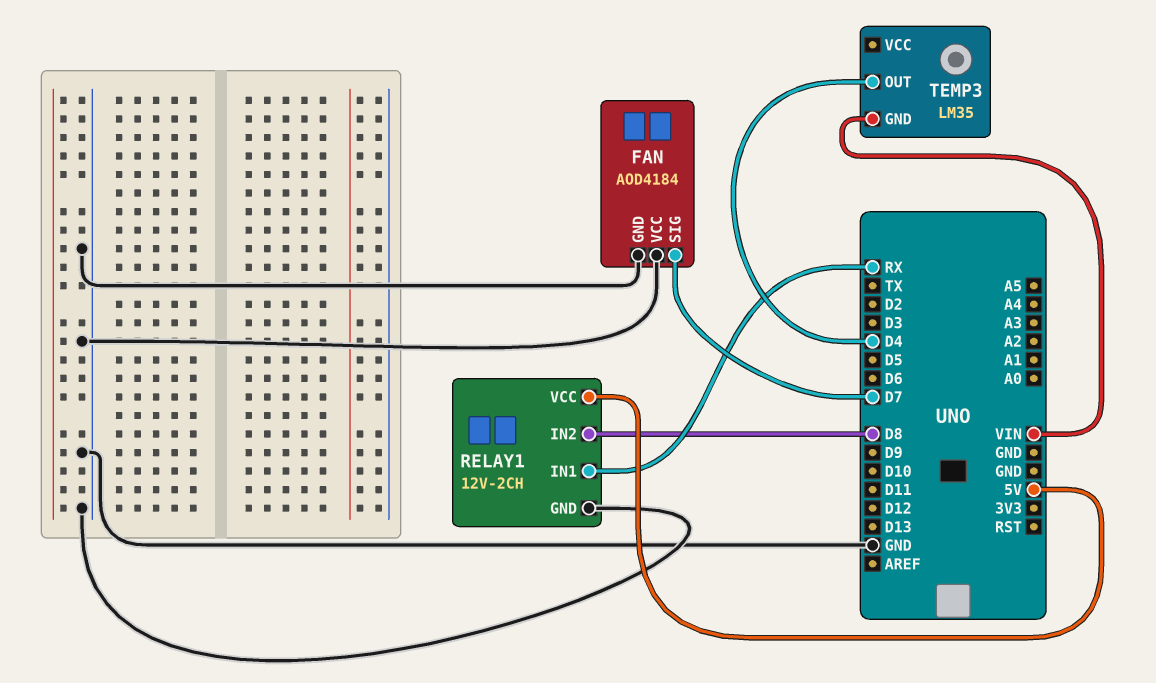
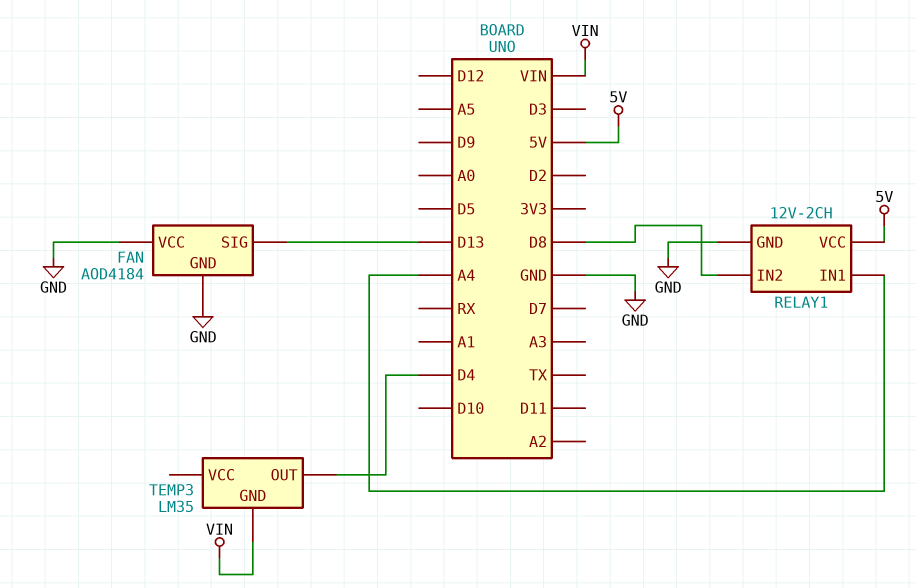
FAN pin SIG: D7 -> D13
RELAY1 pin IN1: RX -> A4

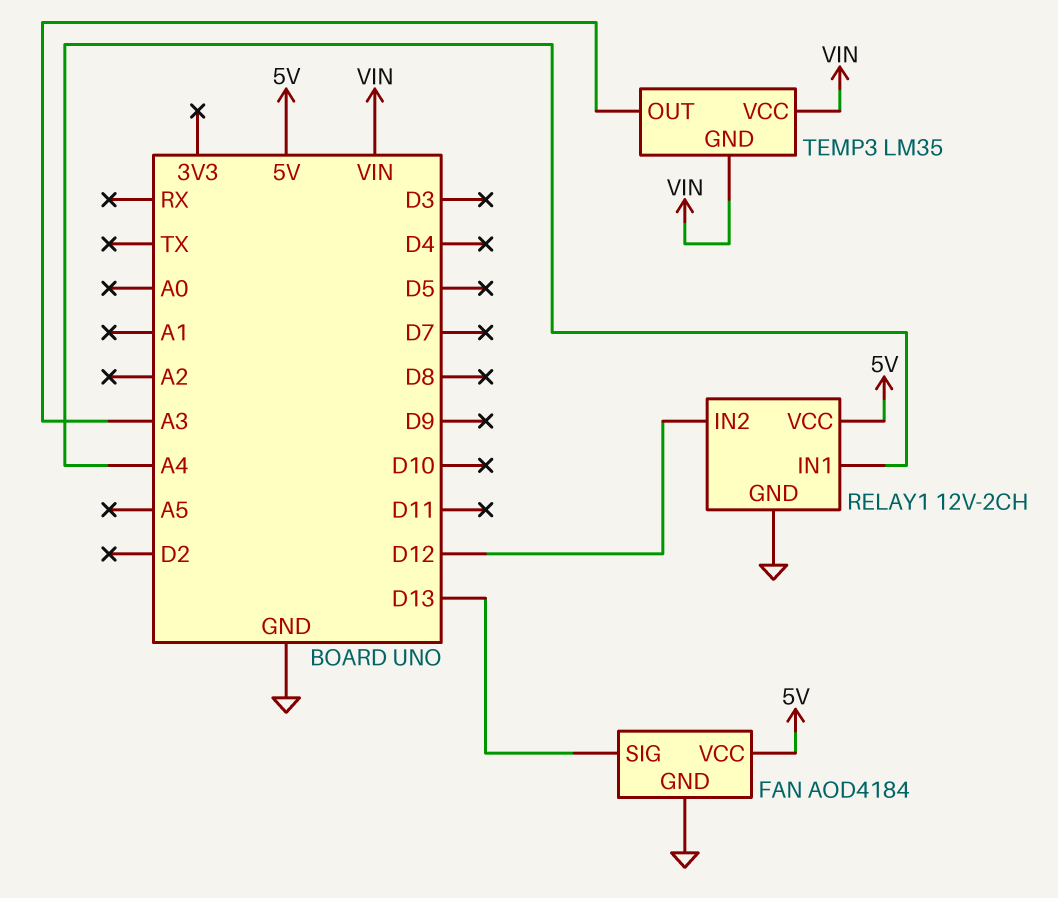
FAN pin VCC: GND -> 5V
RELAY1 pin IN2: D8 -> D12
TEMP3 pin OUT: D4 -> A3
TEMP3 pin VCC: none -> VIN

